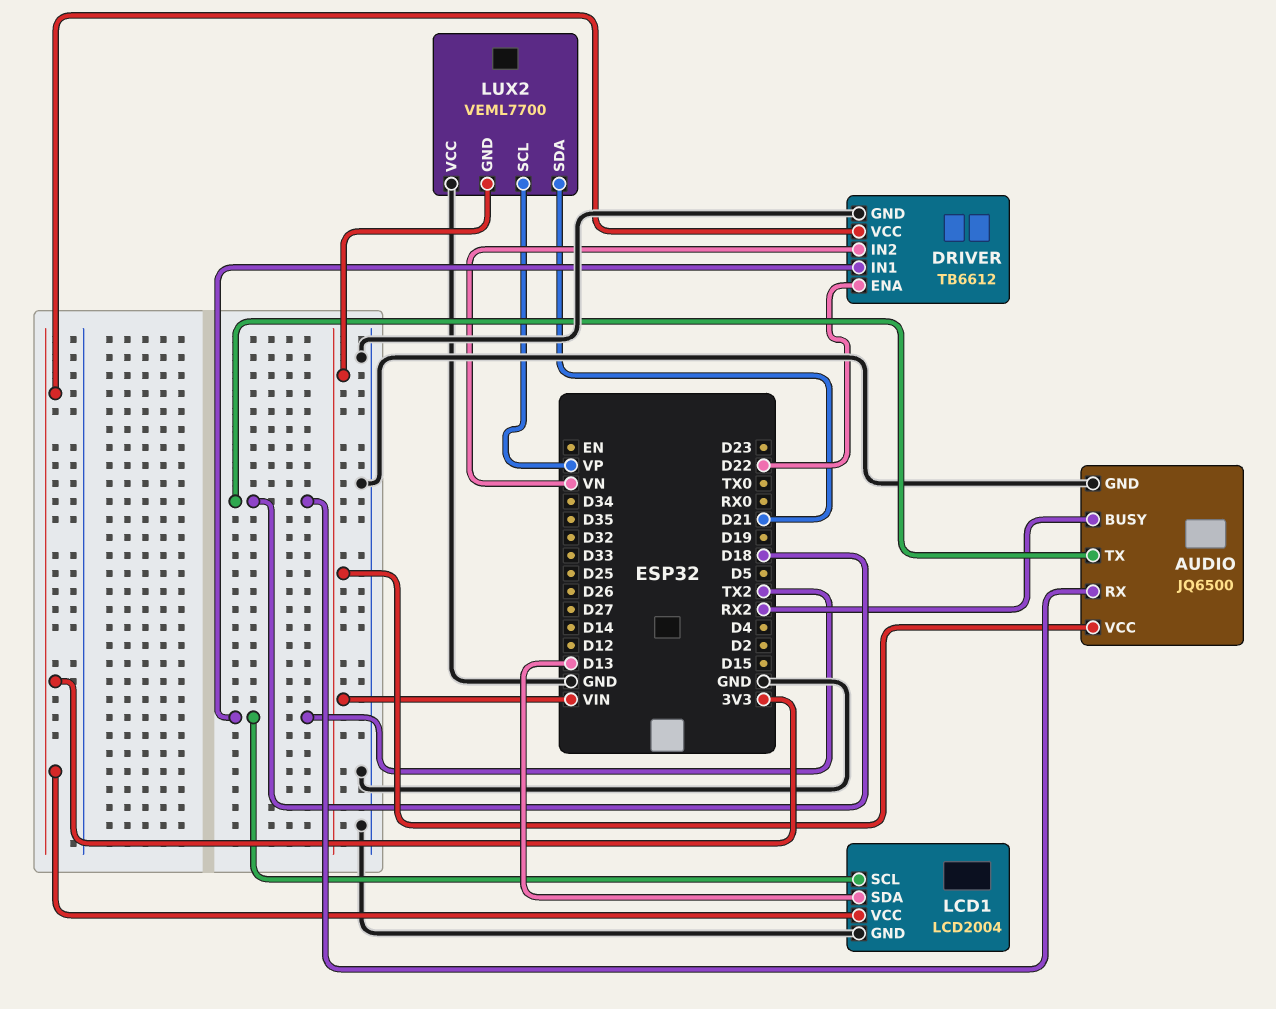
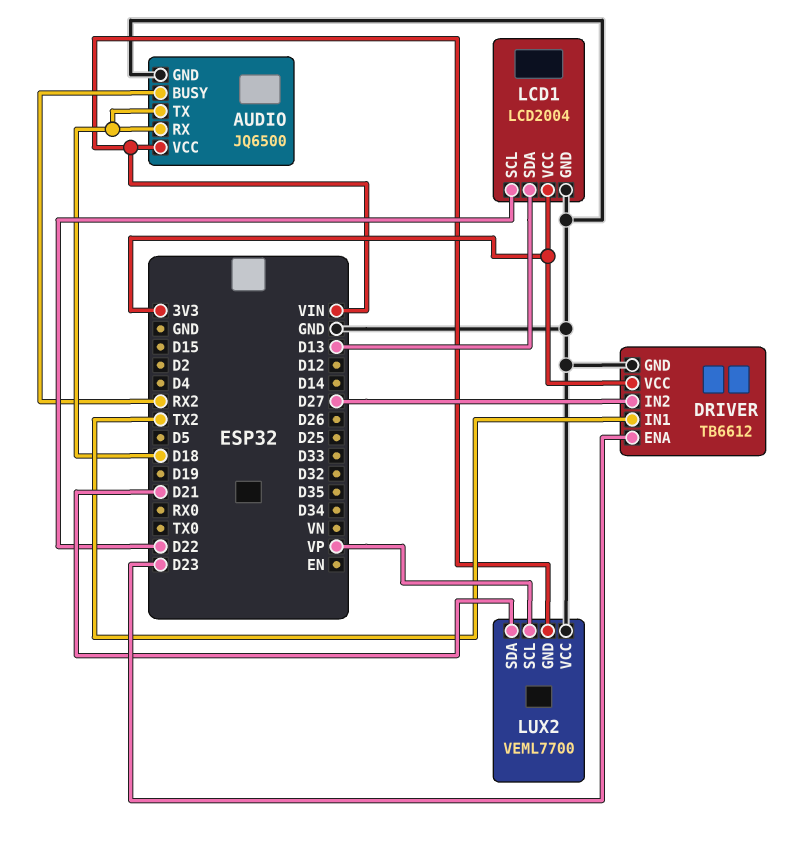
DRIVER pin ENA: D22 -> D23
DRIVER pin IN2: VN -> D27
LCD1 pin SCL: TX2 -> D22

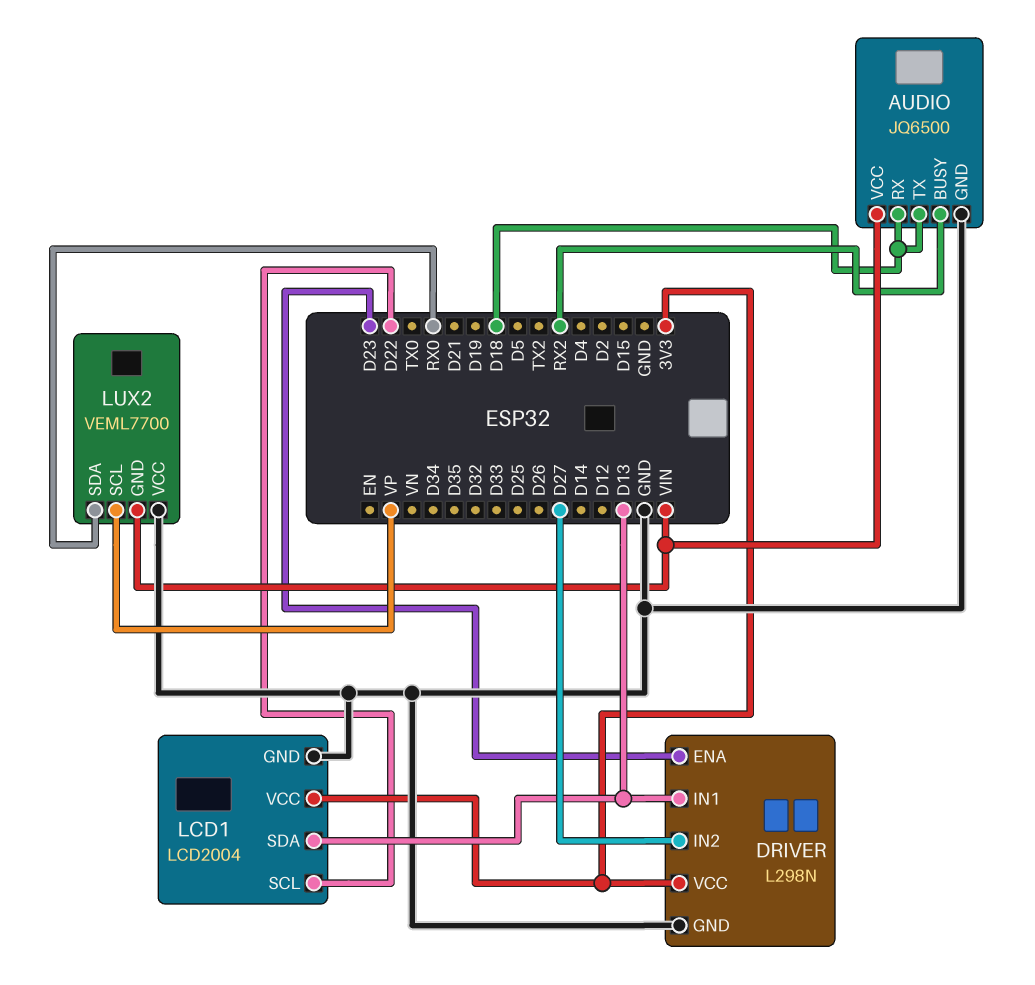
DRIVER: TB6612 -> L298N
DRIVER pin IN1: TX2 -> D13
LUX2 pin SDA: D21 -> RX0

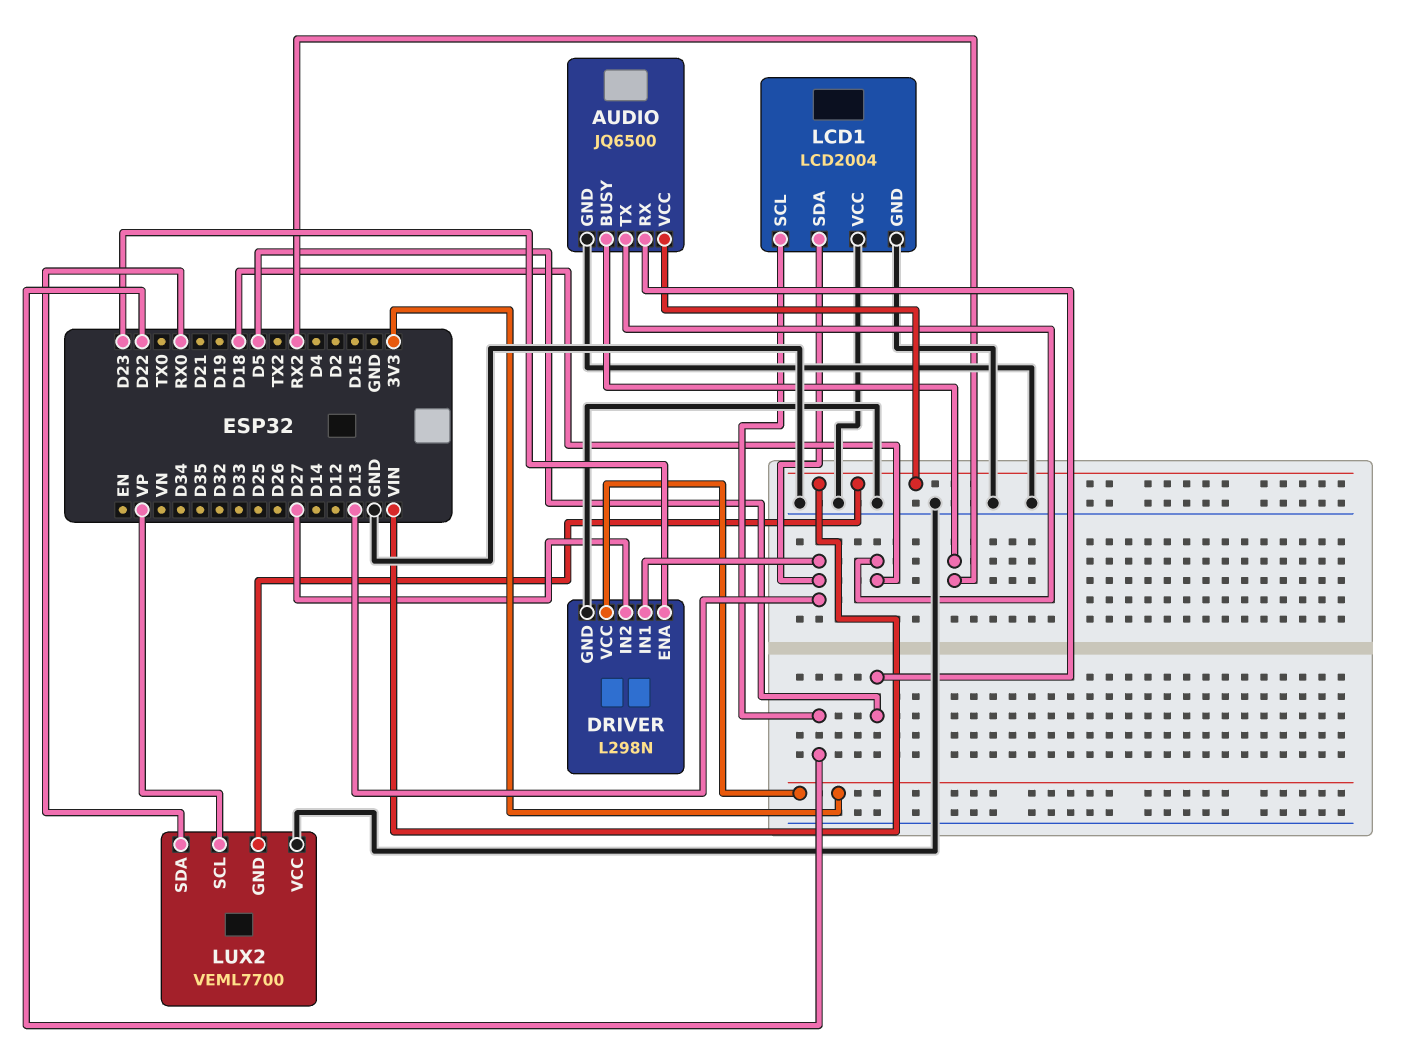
AUDIO pin RX: D18 -> D5
LCD1 pin VCC: 3V3 -> GND

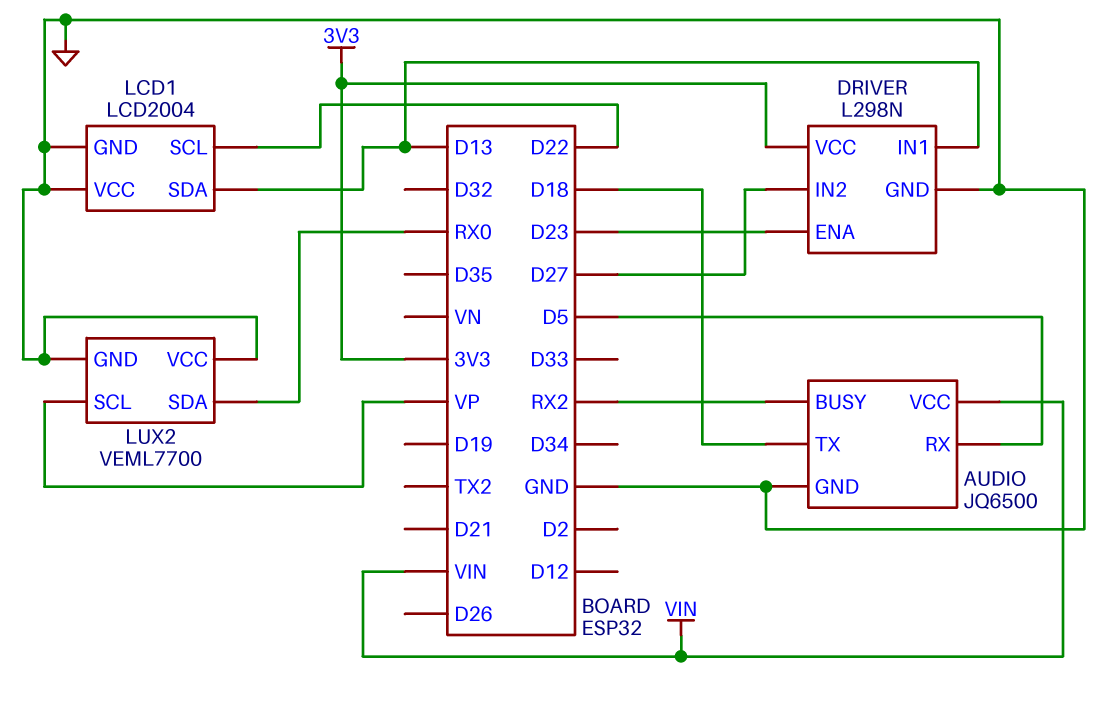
LUX2 pin GND: VIN -> GND

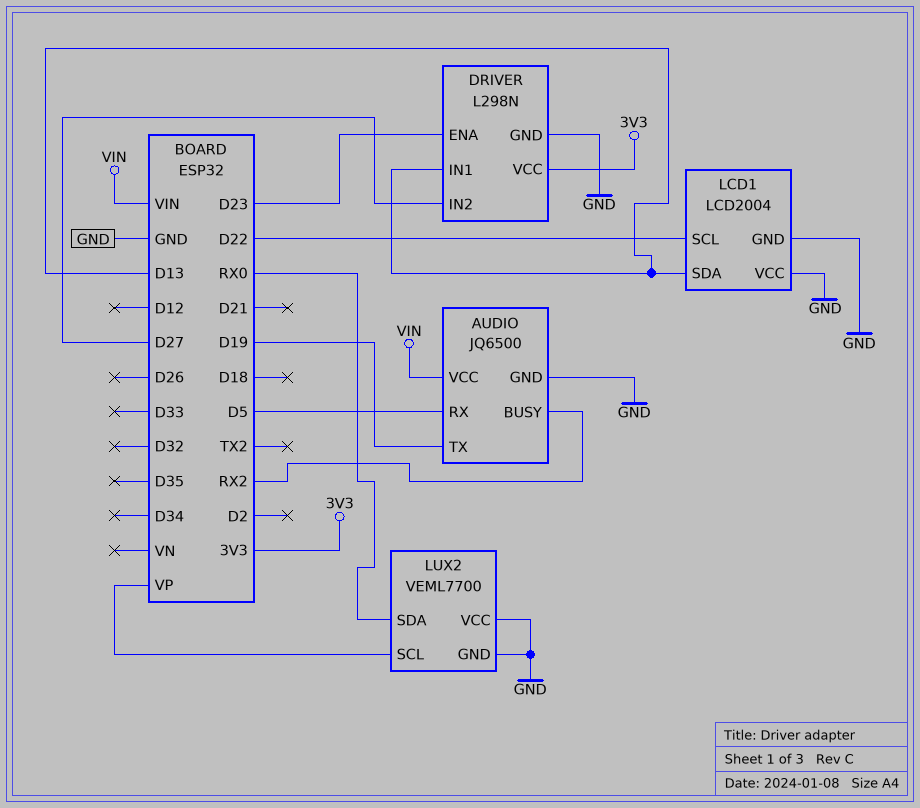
AUDIO pin TX: D18 -> D19

